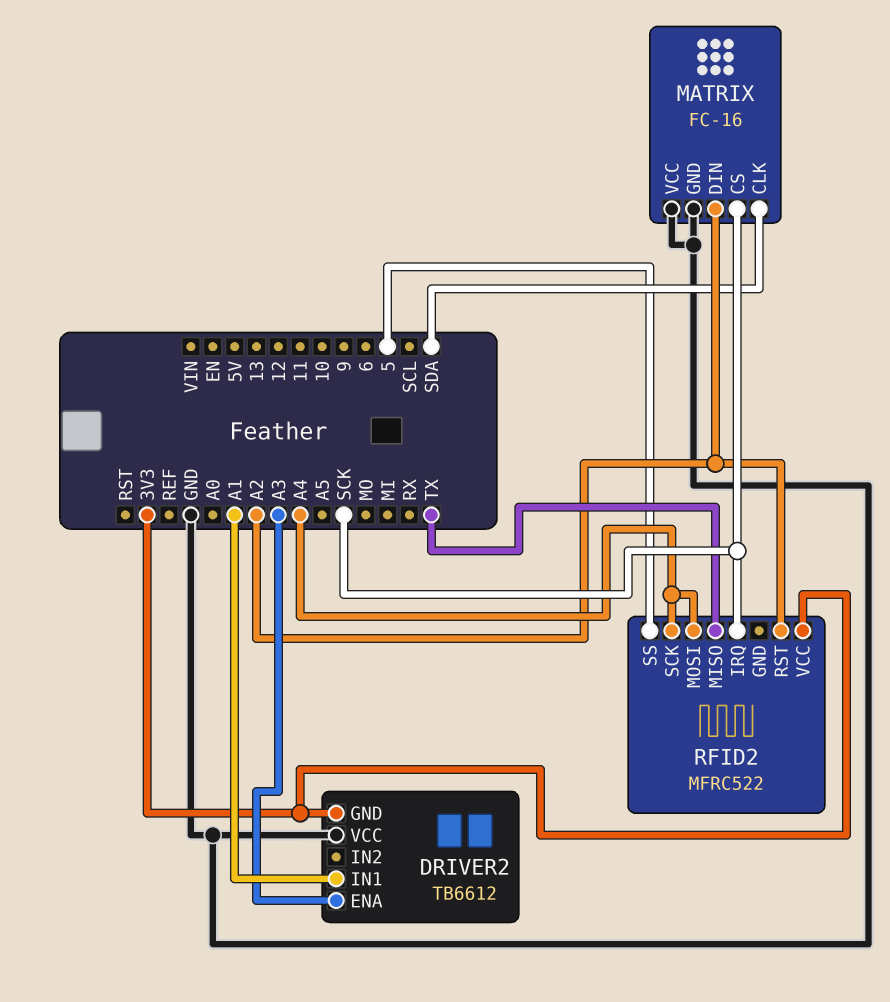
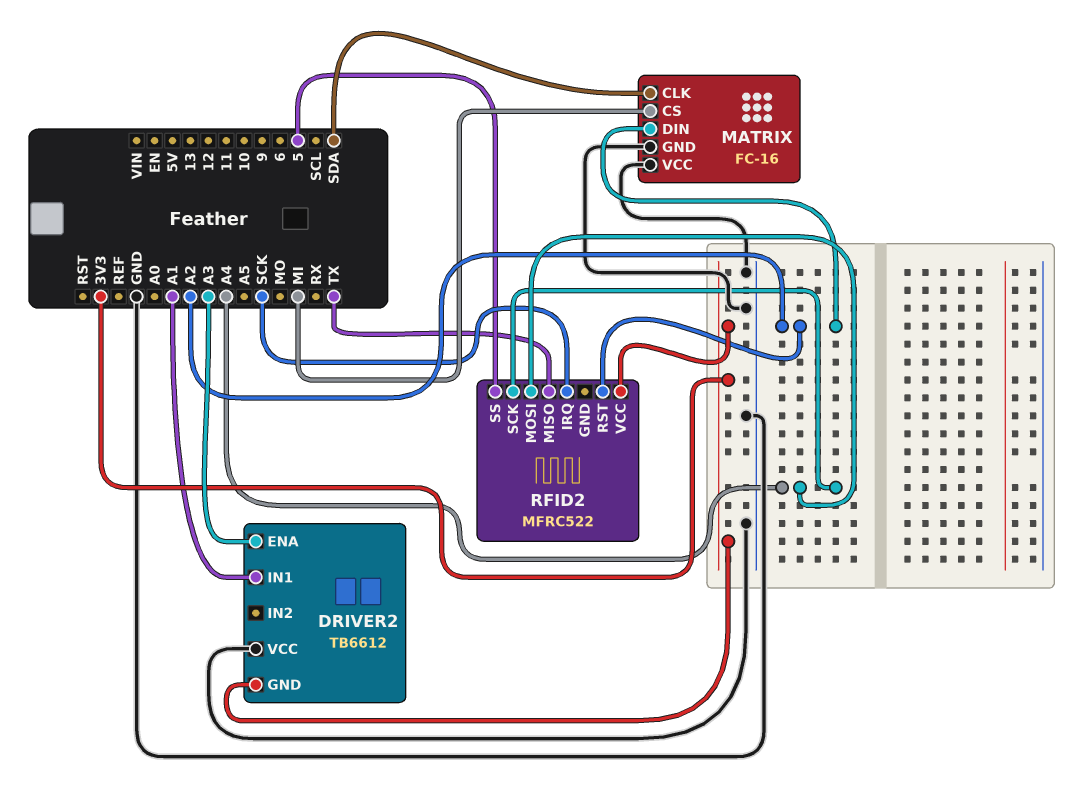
MATRIX pin CS: SCK -> MI

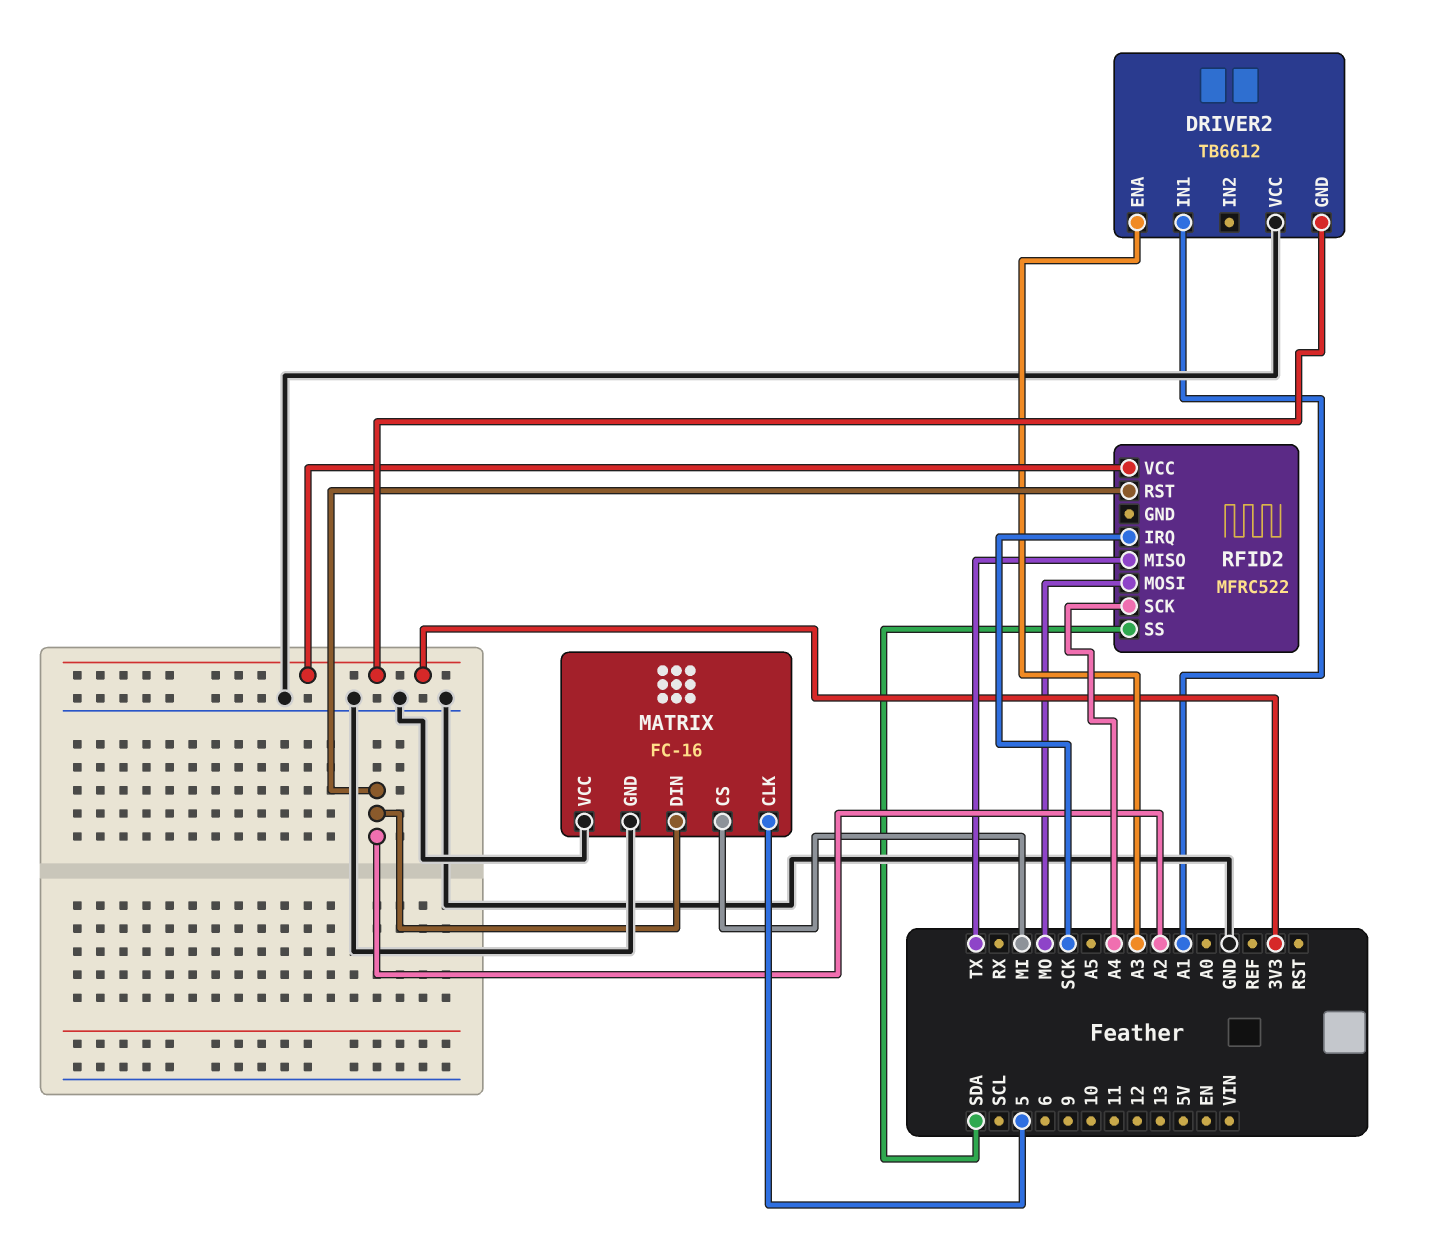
MATRIX pin CLK: SDA -> 5
RFID2 pin MOSI: A4 -> MO
RFID2 pin SS: 5 -> SDA

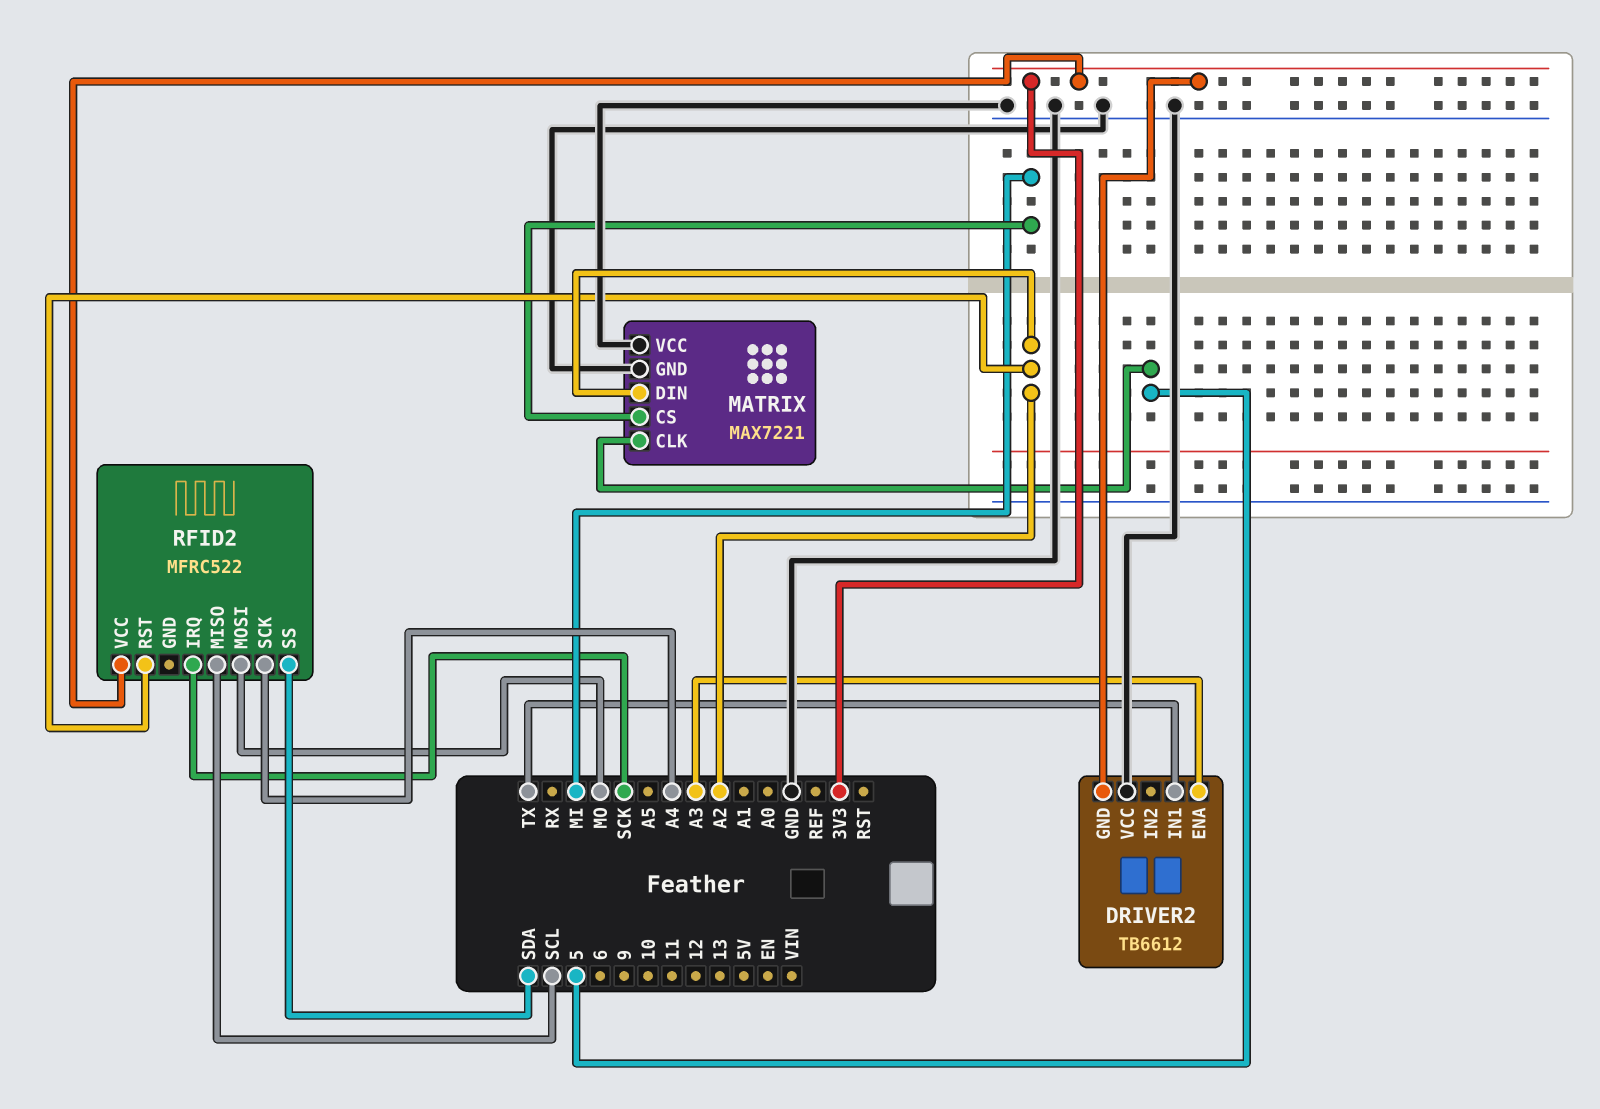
DRIVER2 pin IN1: A1 -> TX
MATRIX: FC-16 -> MAX7221
RFID2 pin MISO: TX -> SCL

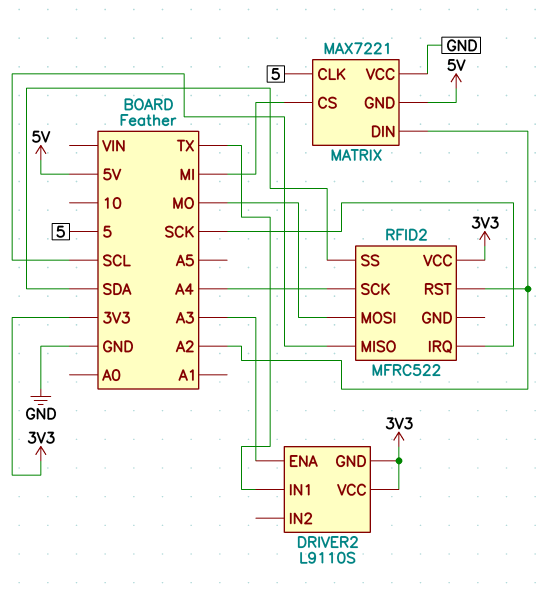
DRIVER2: TB6612 -> L9110S
DRIVER2 pin VCC: GND -> 3V3
MATRIX pin GND: GND -> 5V

